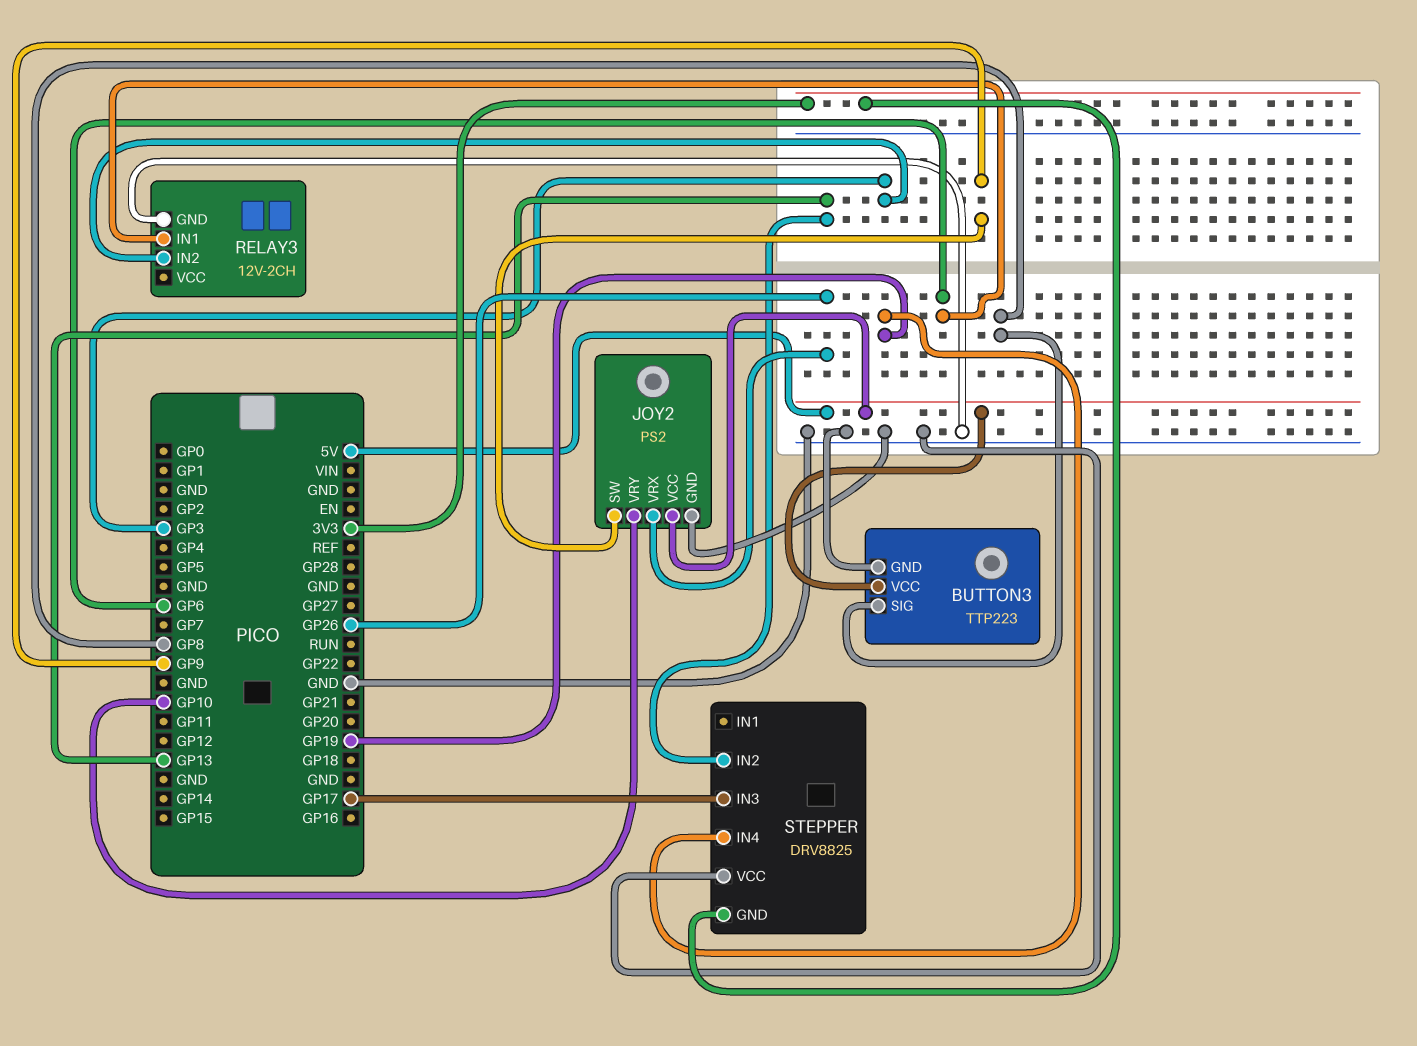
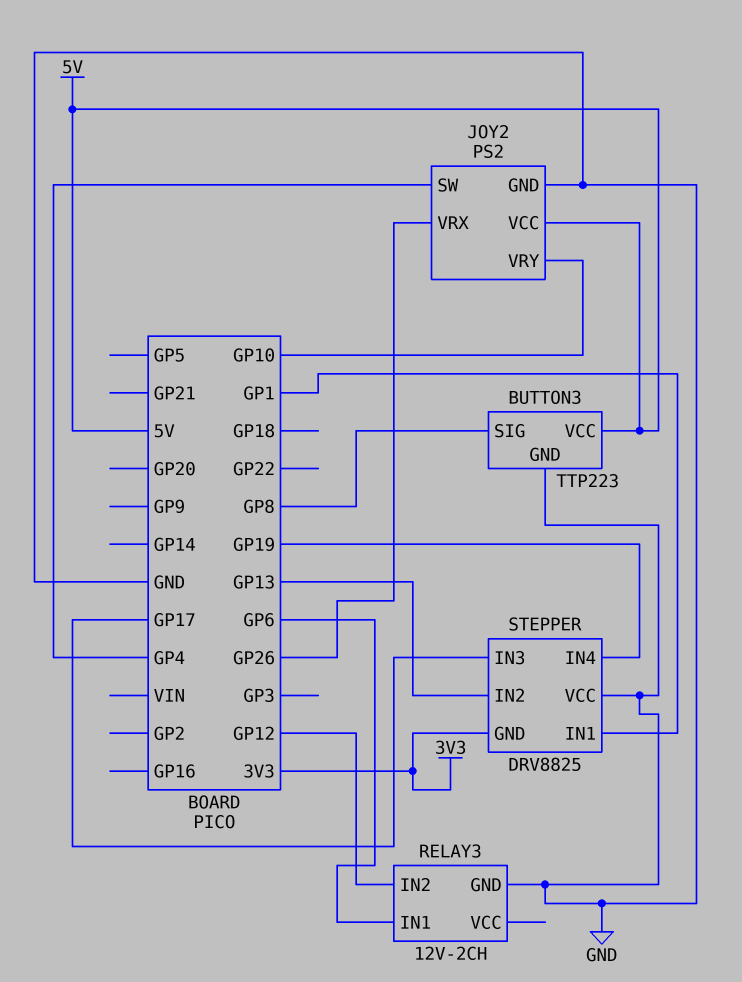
JOY2 pin SW: GP9 -> GP4
RELAY3 pin IN2: GP3 -> GP12
STEPPER pin IN1: none -> GP1

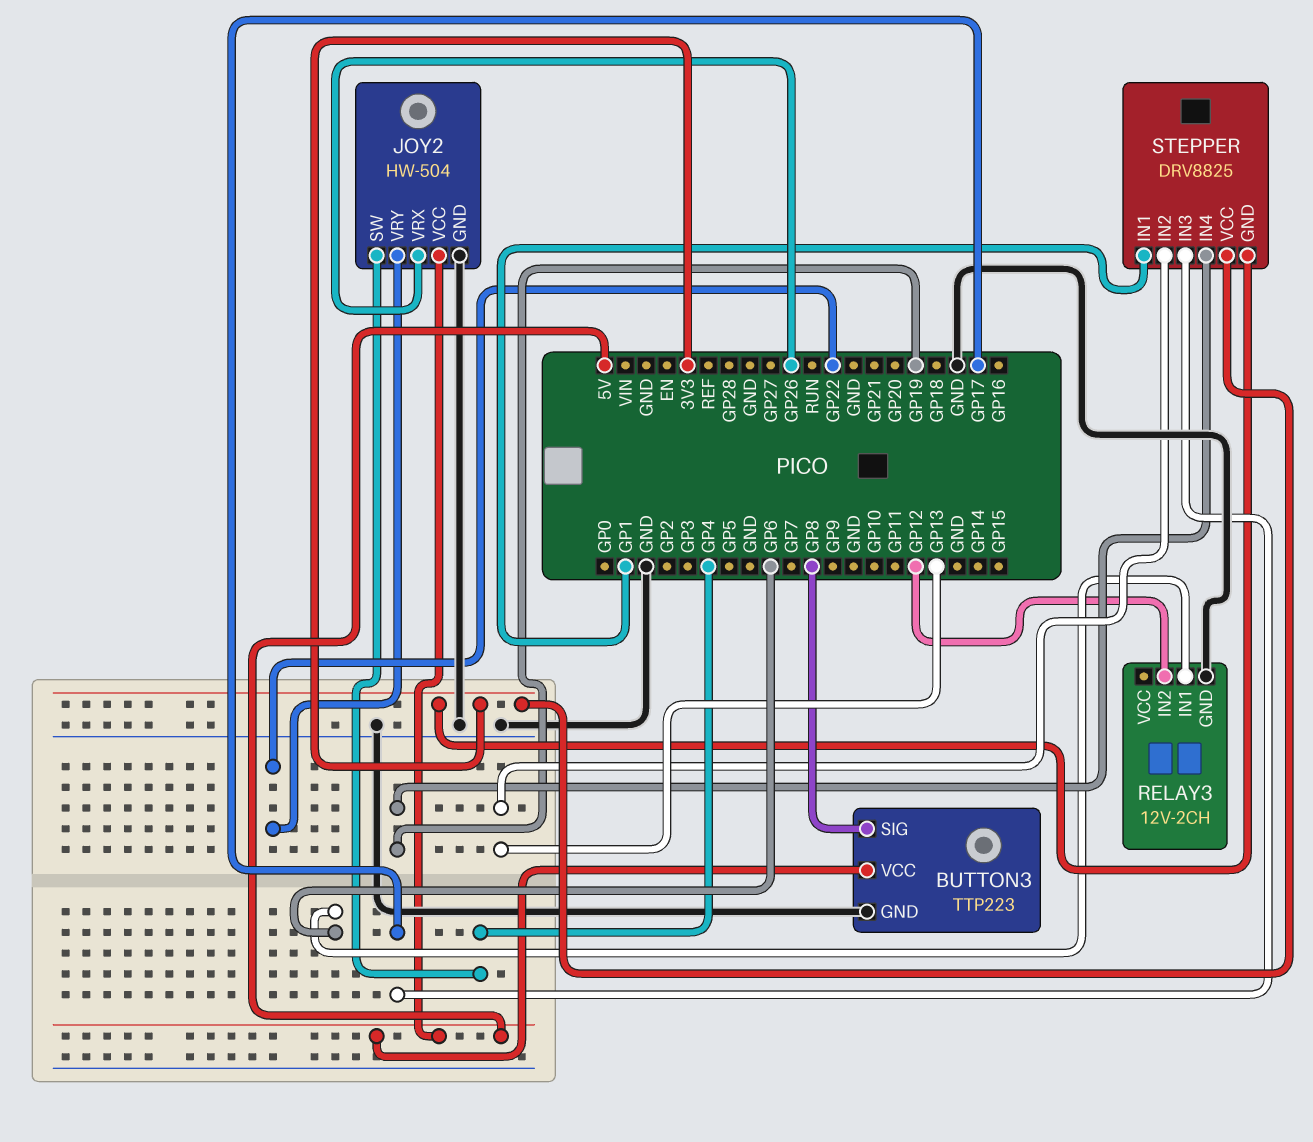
JOY2: PS2 -> HW-504
JOY2 pin VRY: GP10 -> GP22
STEPPER pin VCC: GND -> 3V3

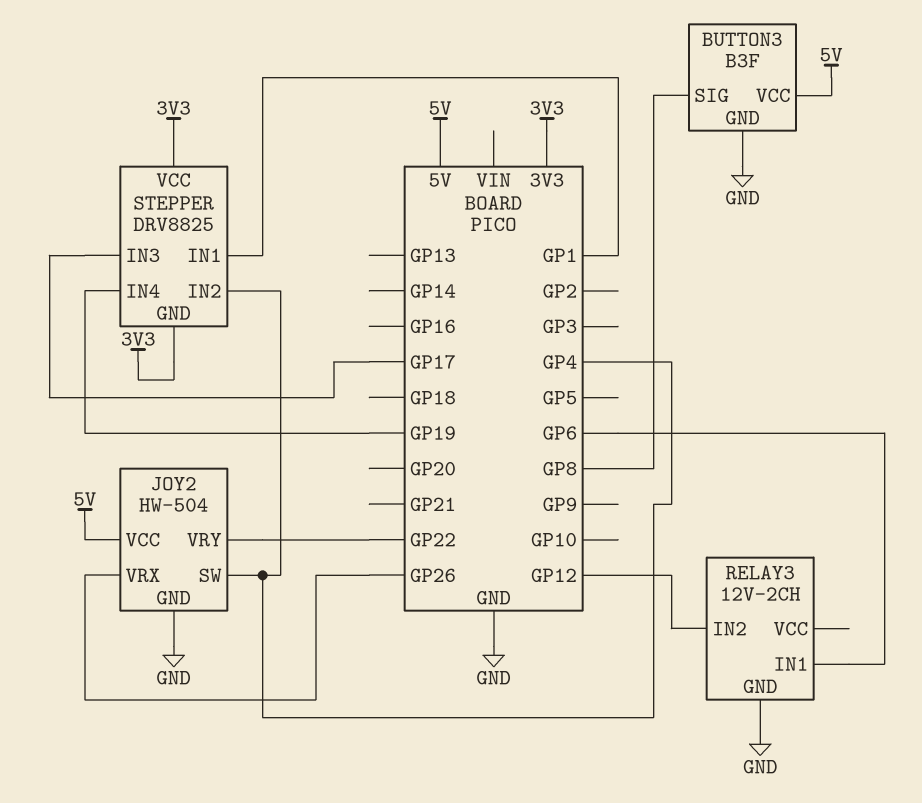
BUTTON3: TTP223 -> B3F
STEPPER pin IN2: GP13 -> GP4

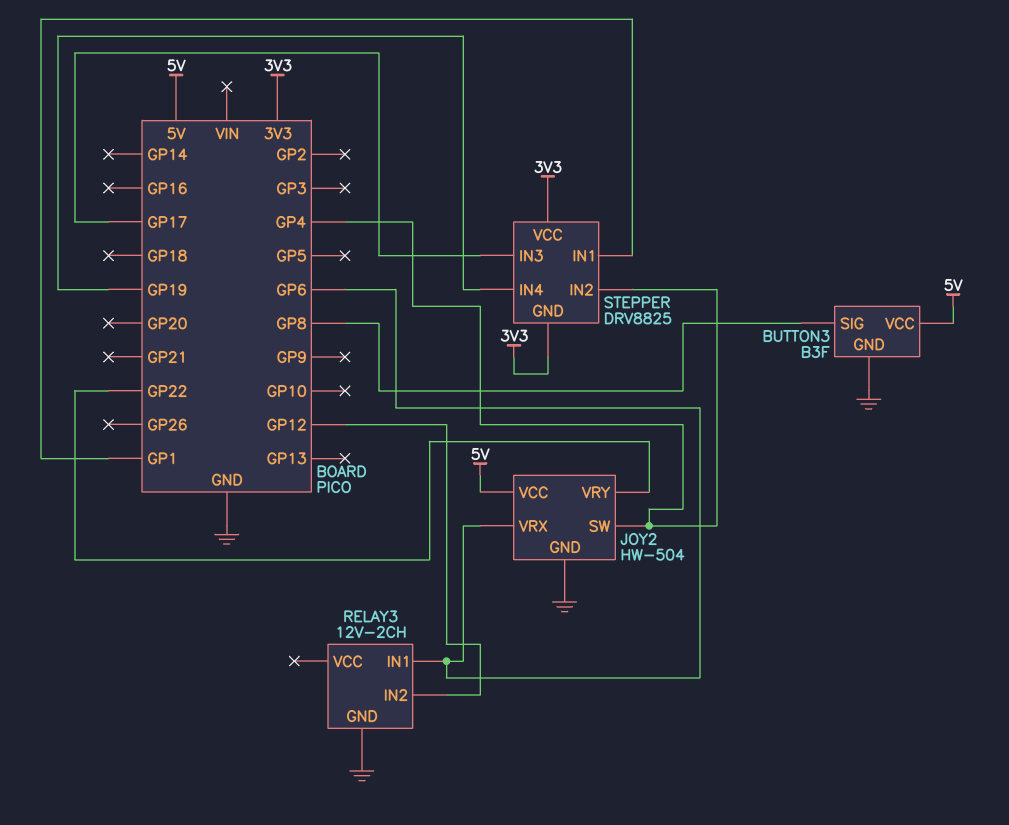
JOY2 pin VRX: GP26 -> GP6

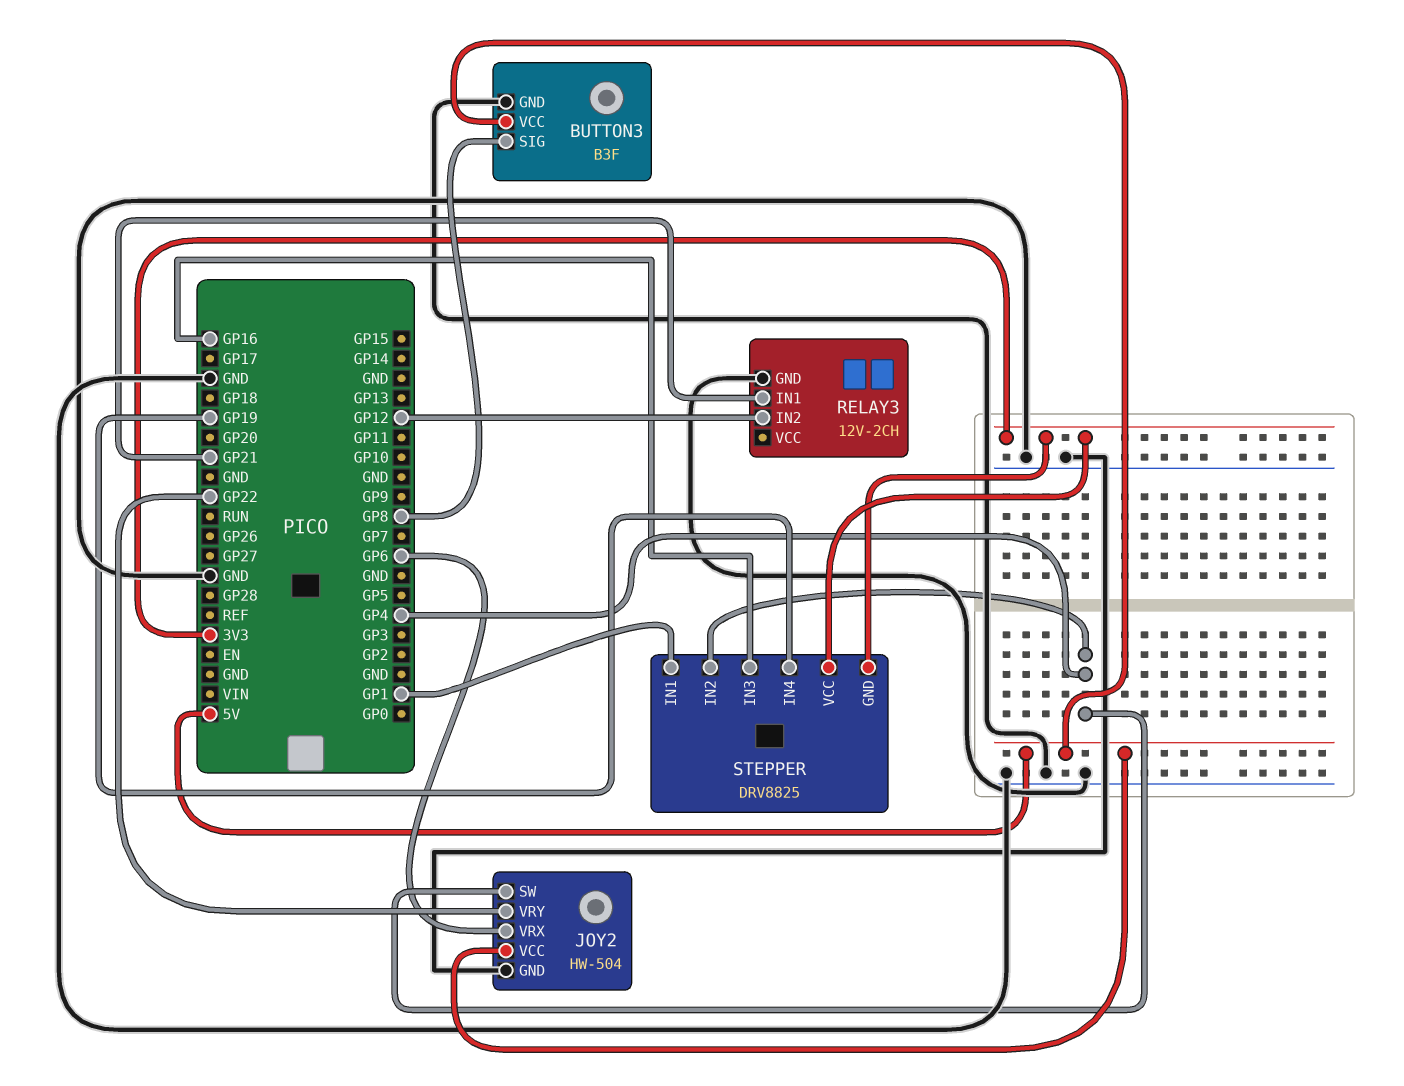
RELAY3 pin IN1: GP6 -> GP21
STEPPER pin IN3: GP17 -> GP16

